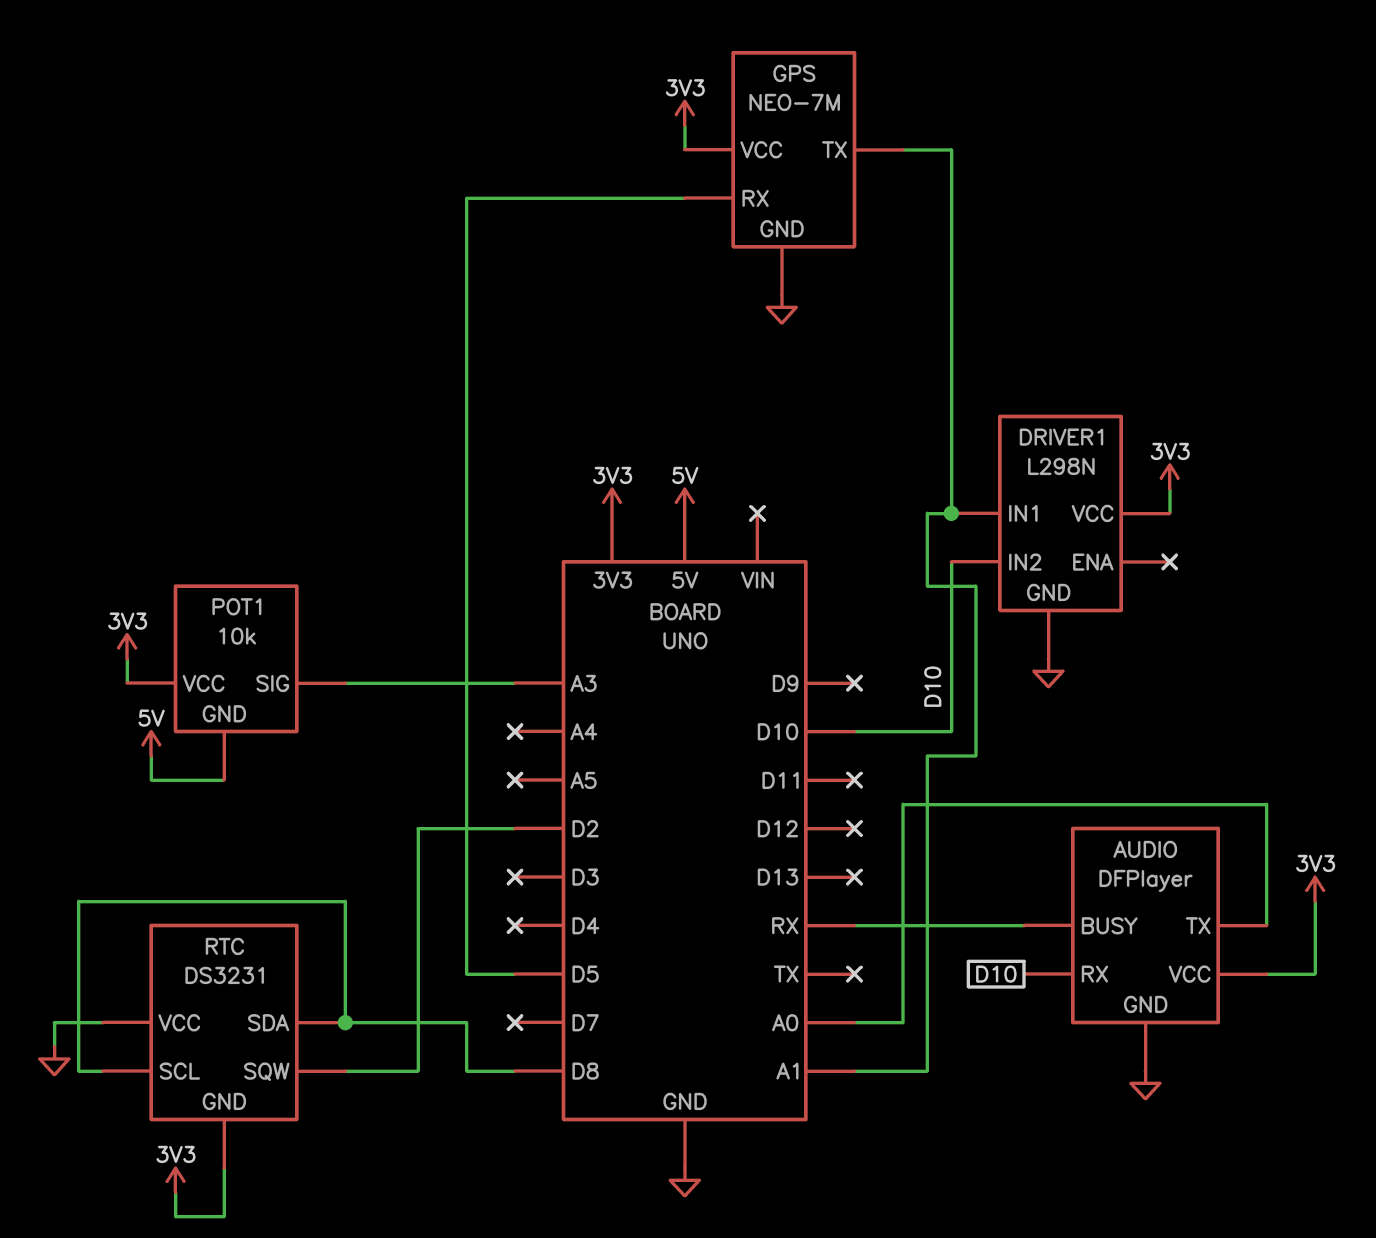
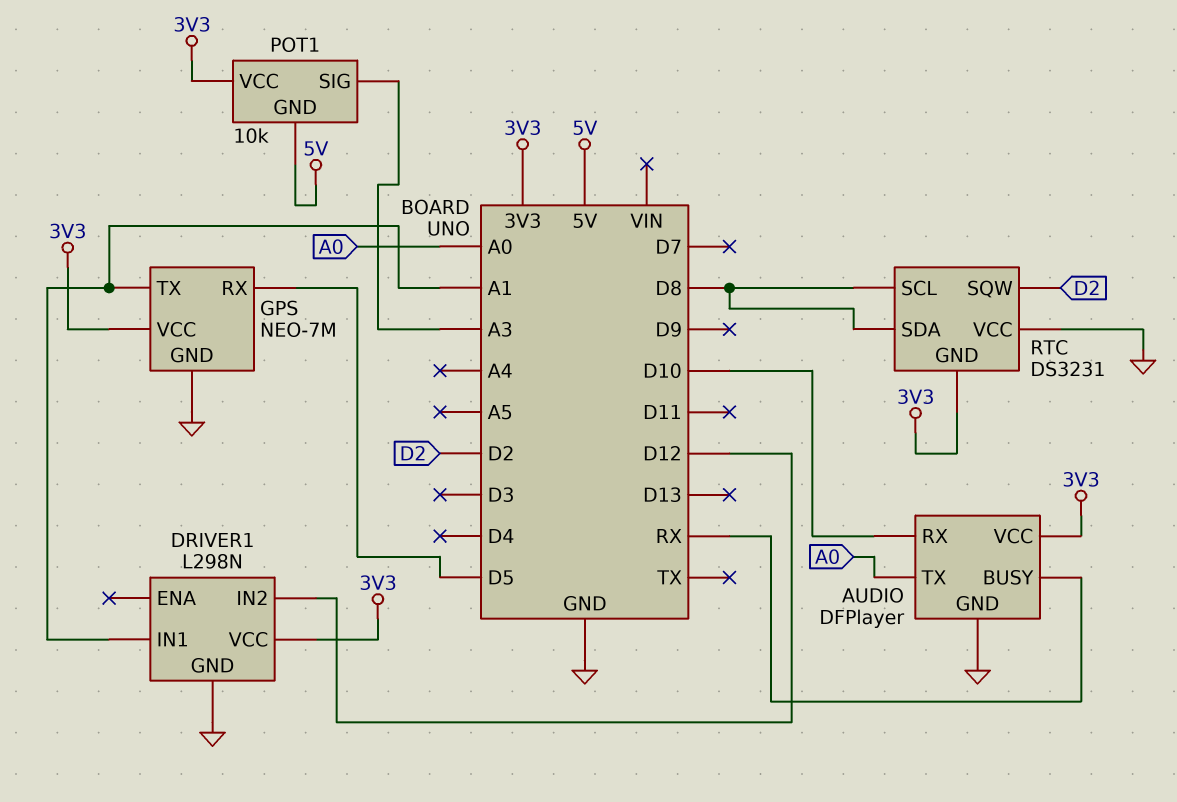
DRIVER1 pin IN2: D10 -> D12

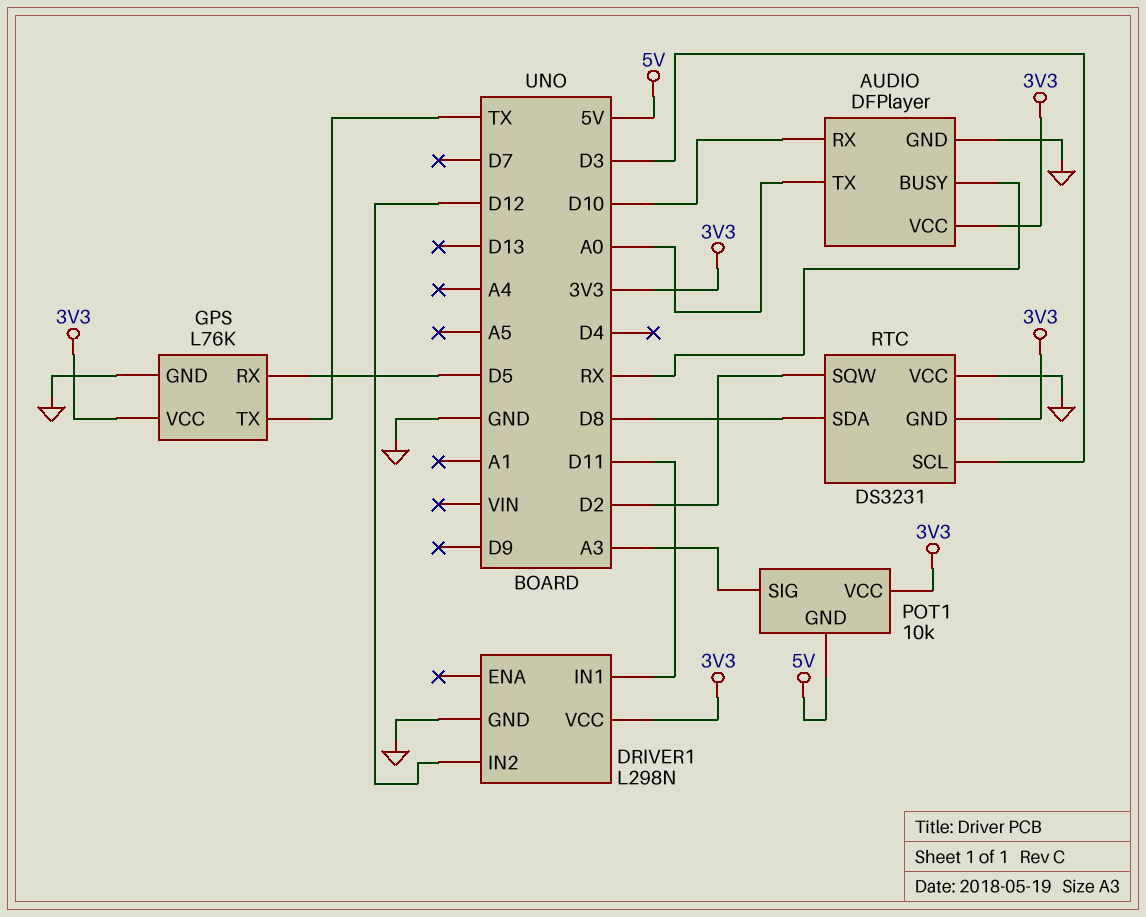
DRIVER1 pin IN1: A1 -> D11
GPS: NEO-7M -> L76K
GPS pin TX: A1 -> TX
RTC pin SCL: D8 -> D3

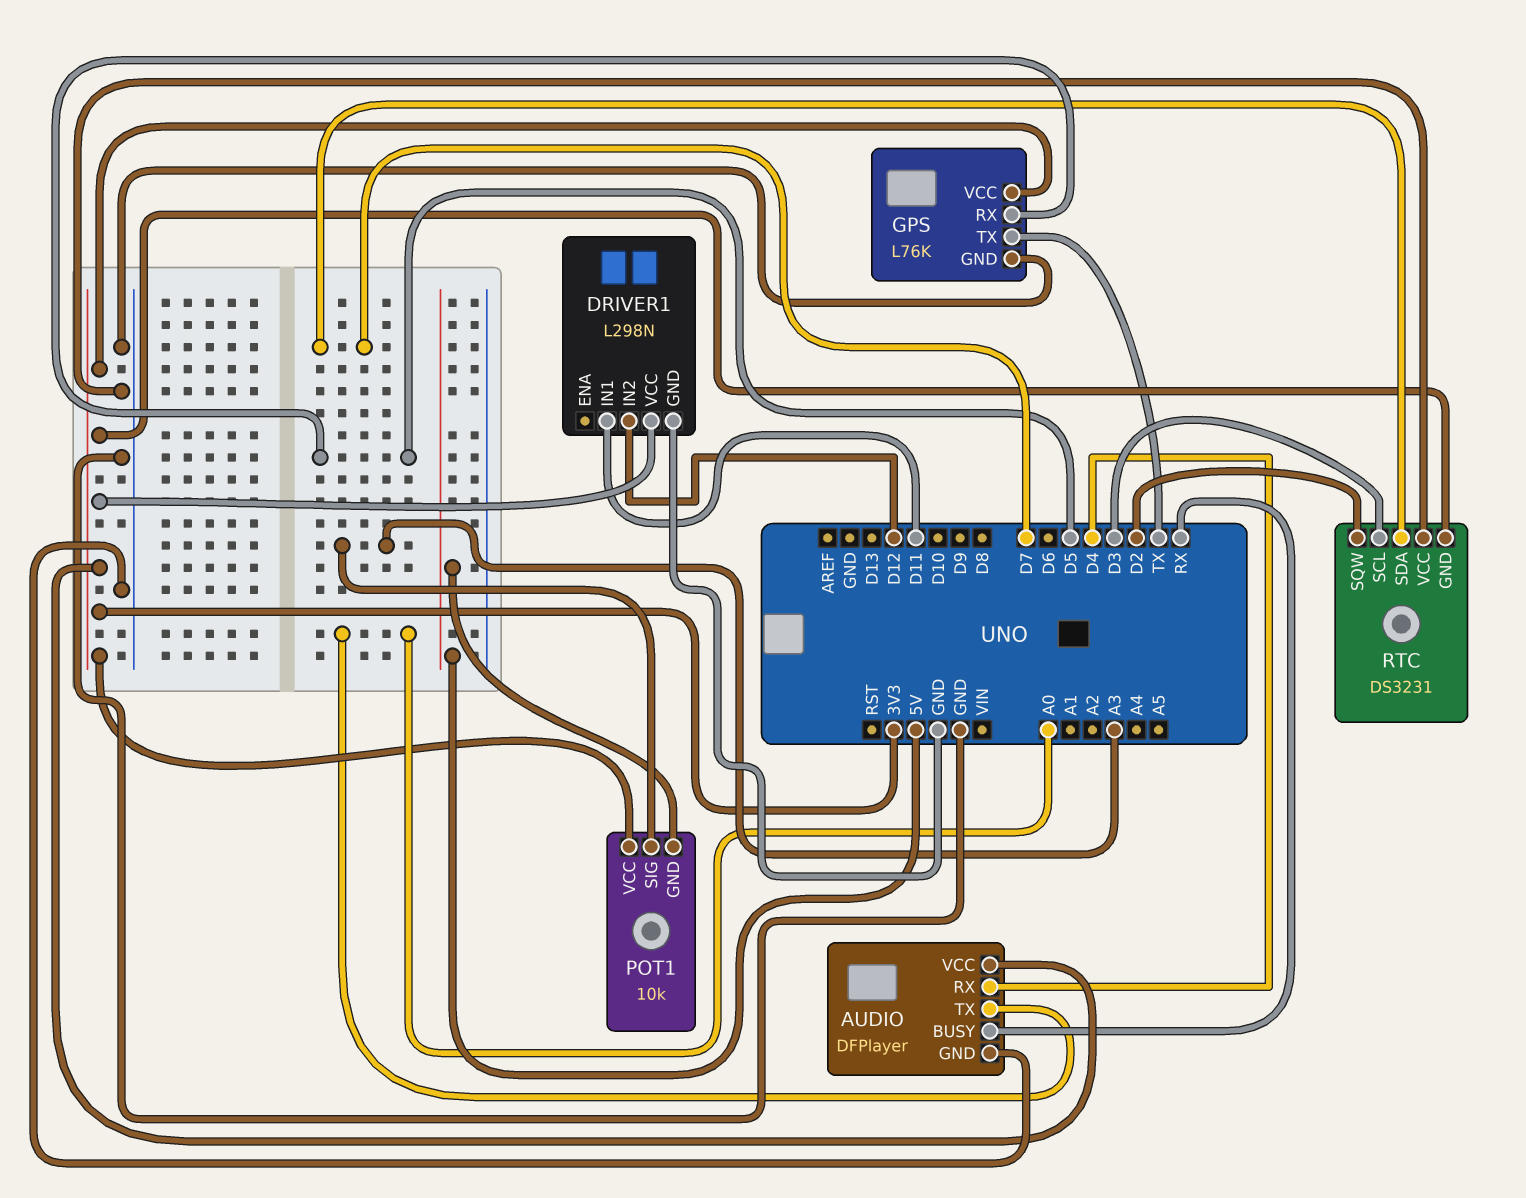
AUDIO pin RX: D10 -> D4
RTC pin SDA: D8 -> D7

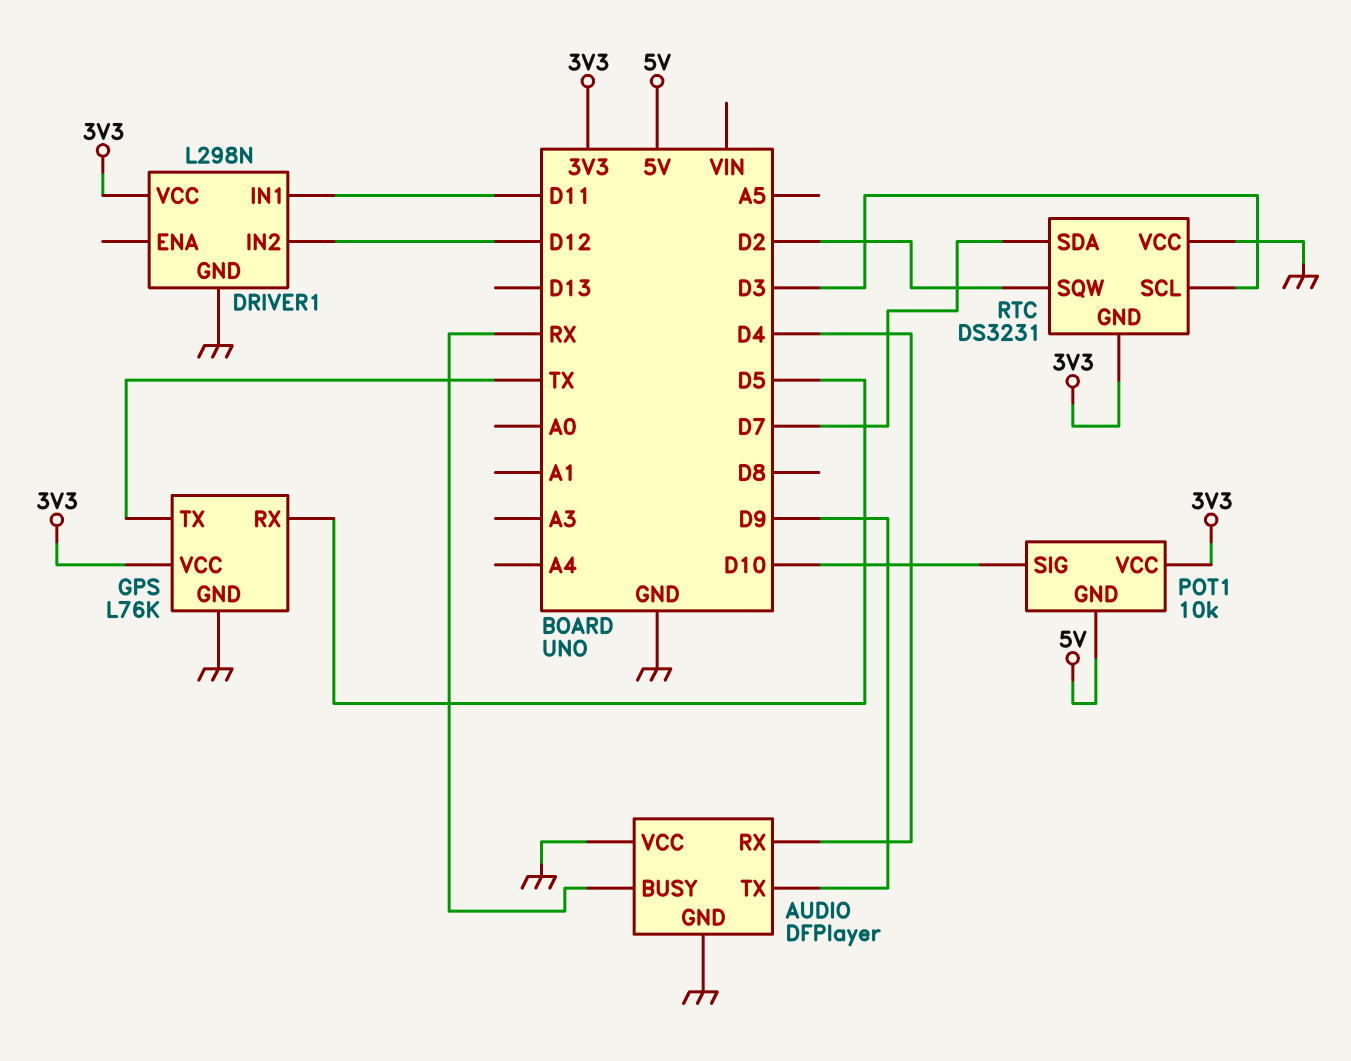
AUDIO pin TX: A0 -> D9
AUDIO pin VCC: 3V3 -> GND
POT1 pin SIG: A3 -> D10

